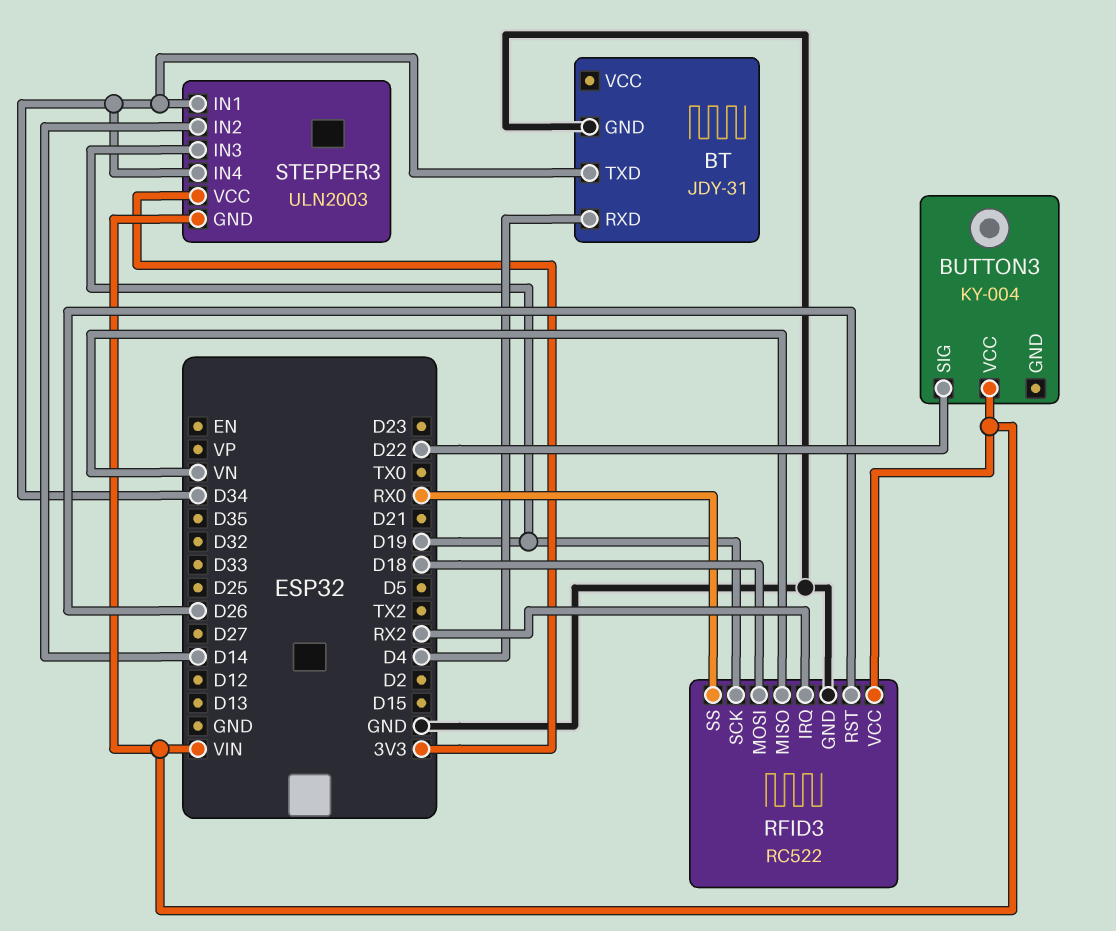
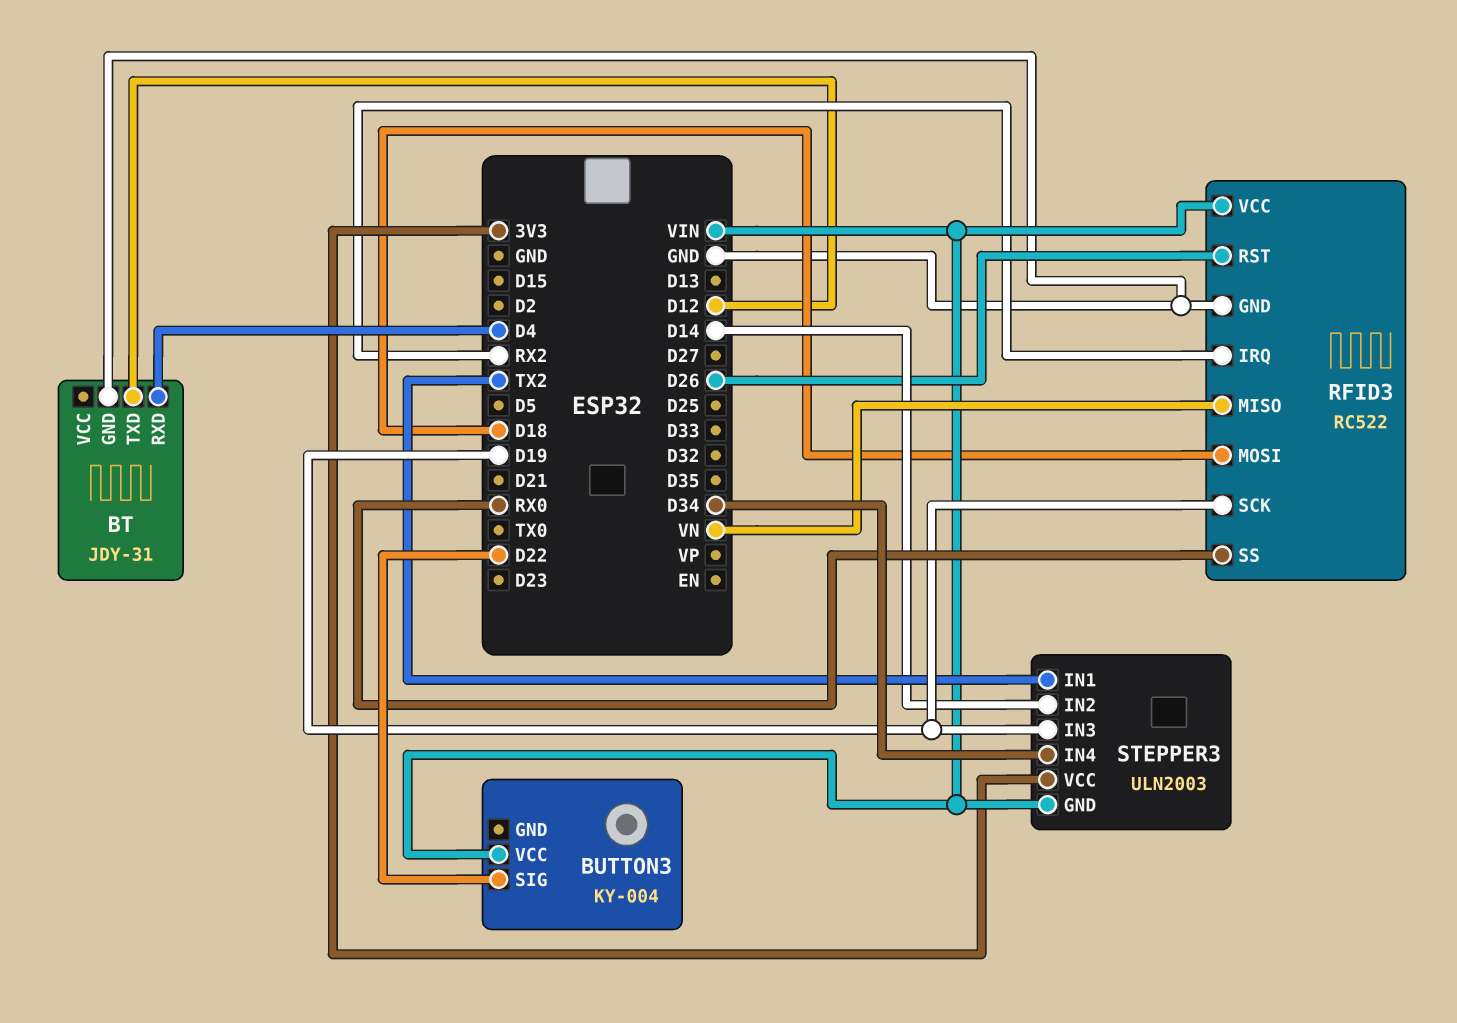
BT pin TXD: D34 -> D12
STEPPER3 pin IN1: D34 -> TX2

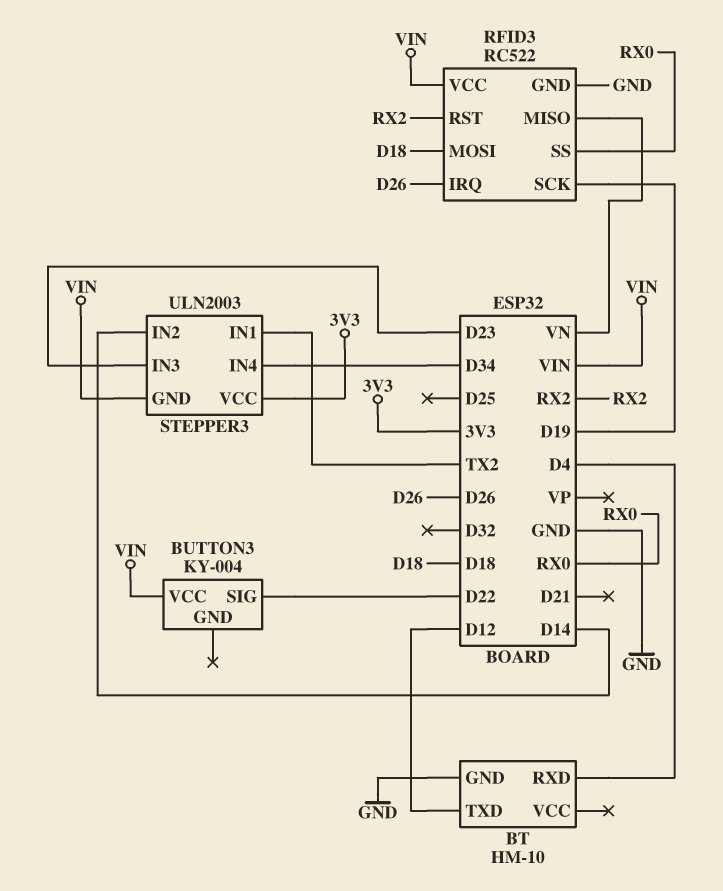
BT: JDY-31 -> HM-10
RFID3 pin IRQ: RX2 -> D26
RFID3 pin RST: D26 -> RX2
STEPPER3 pin IN3: D19 -> D23

